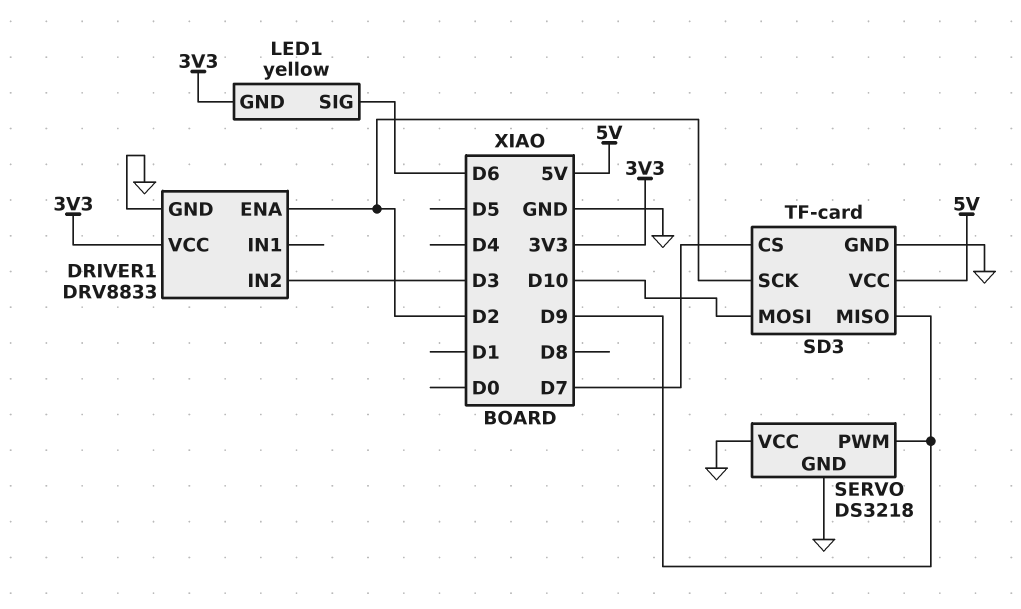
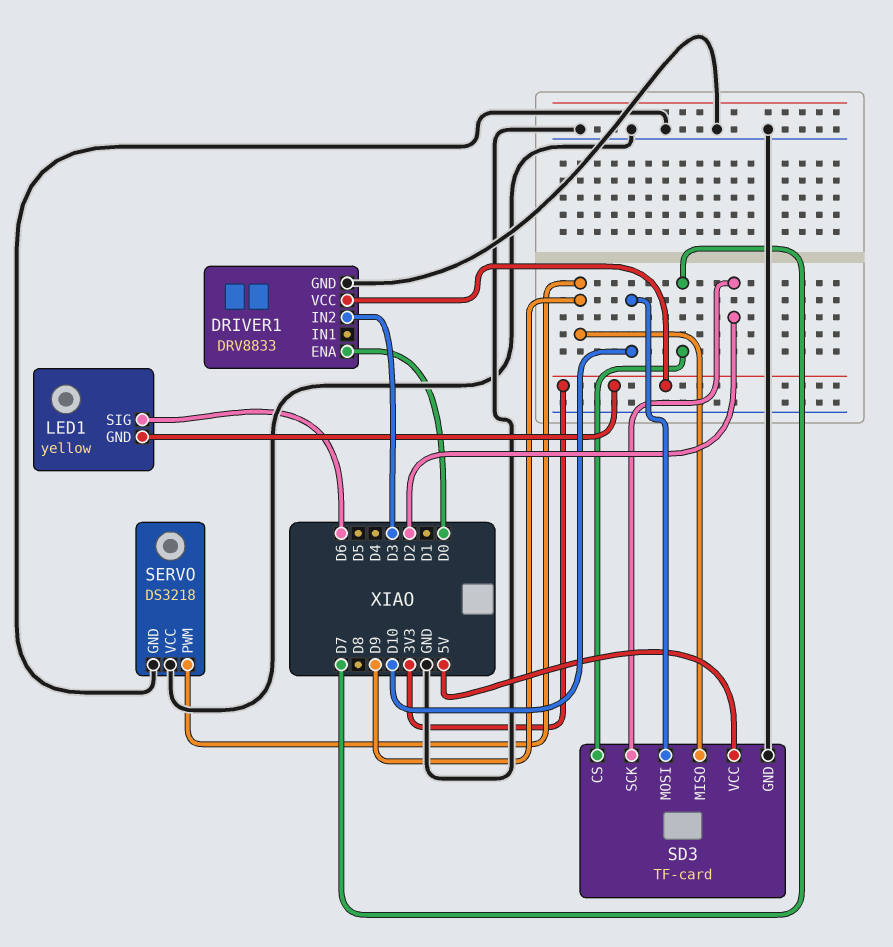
DRIVER1 pin ENA: D2 -> D0

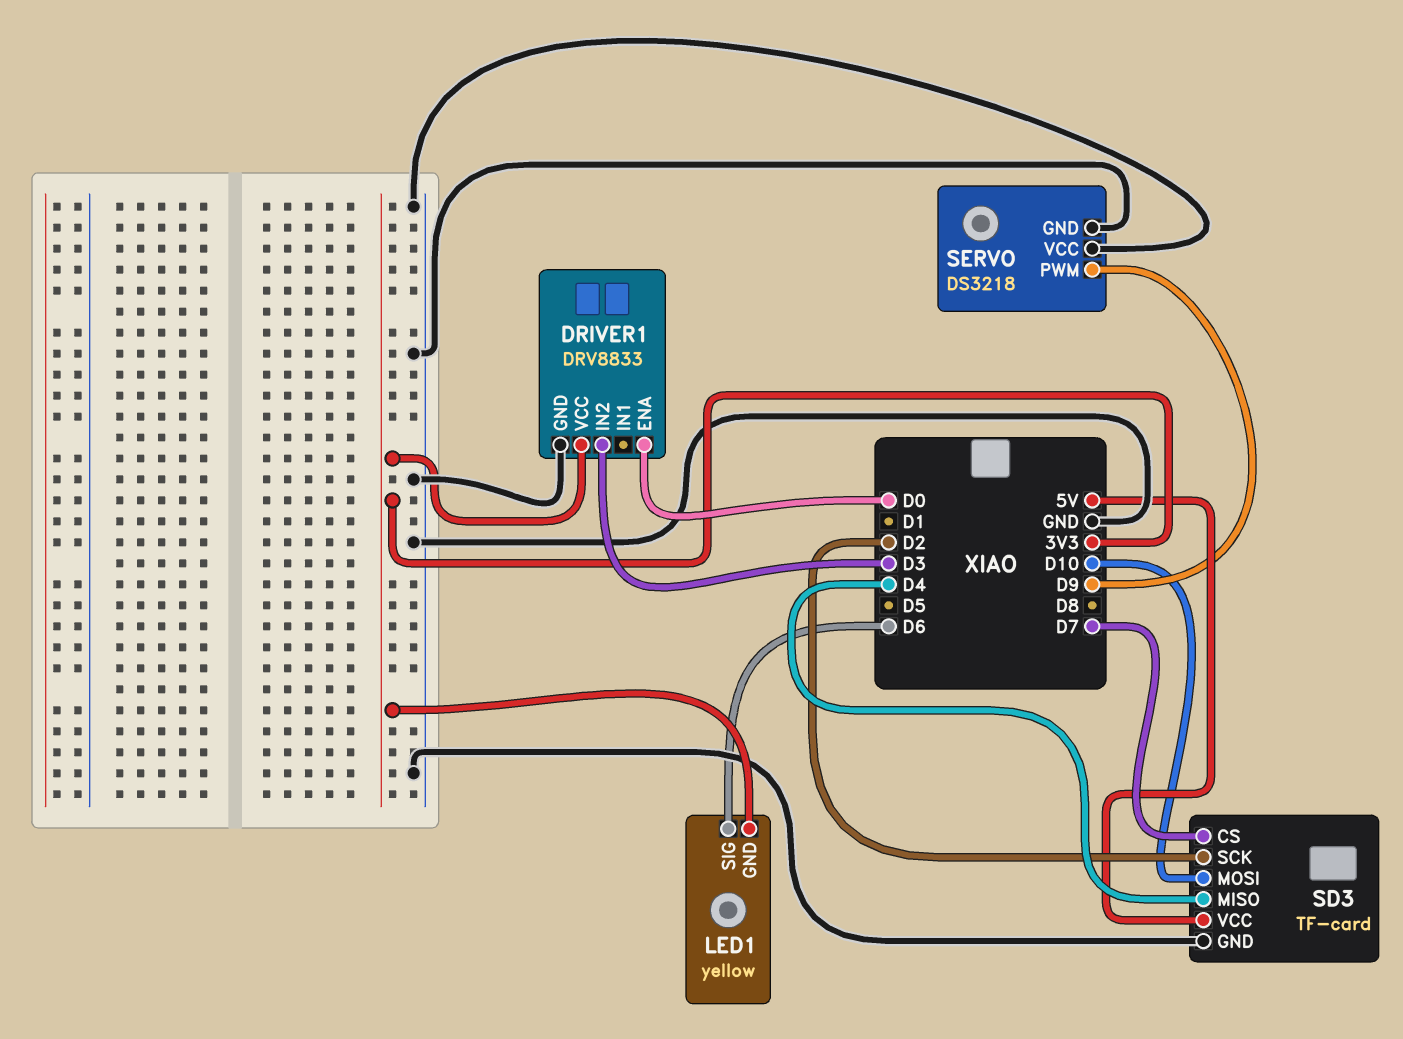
SD3 pin MISO: D9 -> D4

